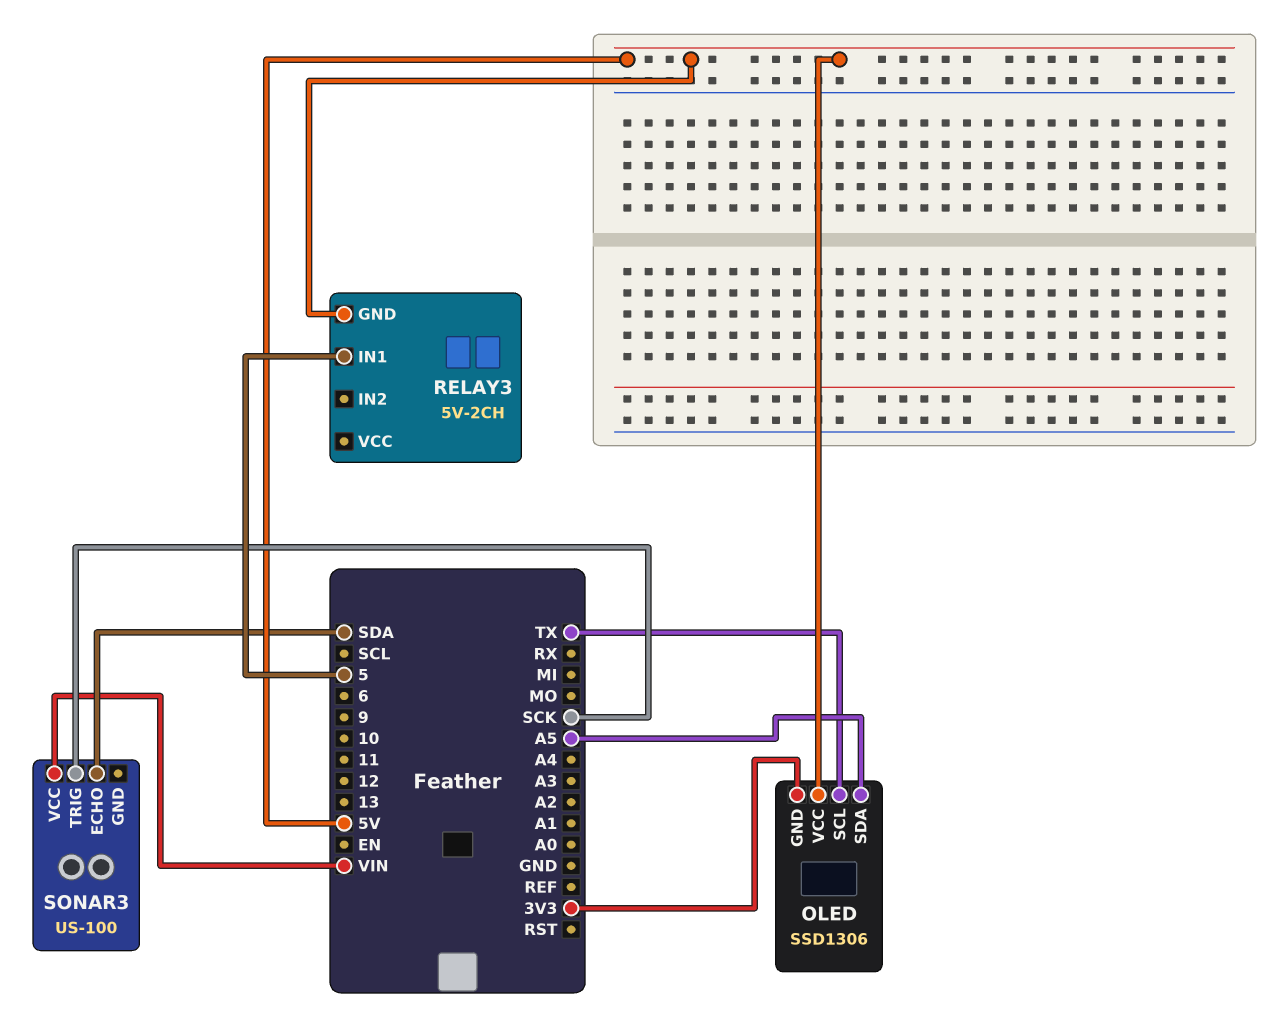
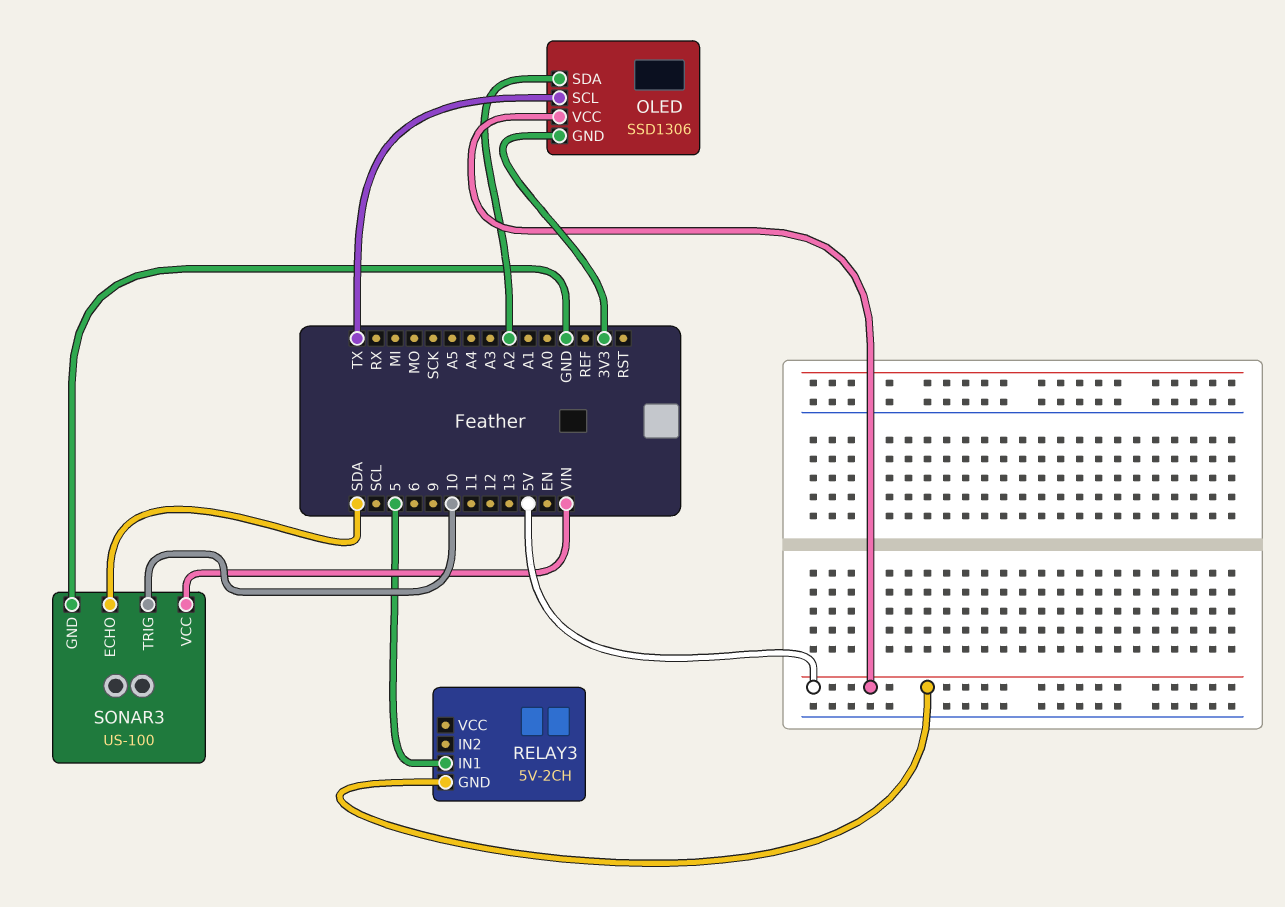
OLED pin SDA: A5 -> A2
SONAR3 pin GND: none -> GND
SONAR3 pin TRIG: SCK -> 10

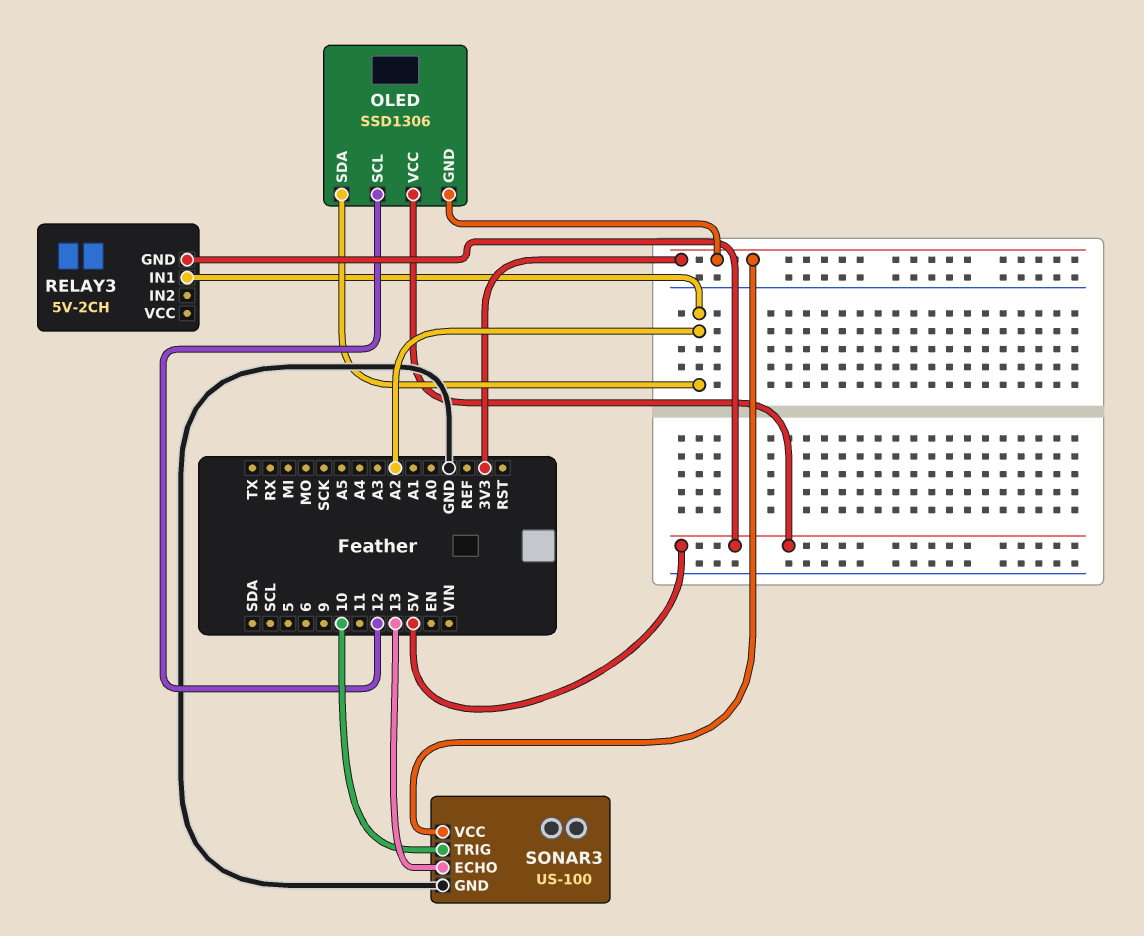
OLED pin SCL: TX -> 12
RELAY3 pin IN1: 5 -> A2
SONAR3 pin ECHO: SDA -> 13
SONAR3 pin VCC: VIN -> 3V3

